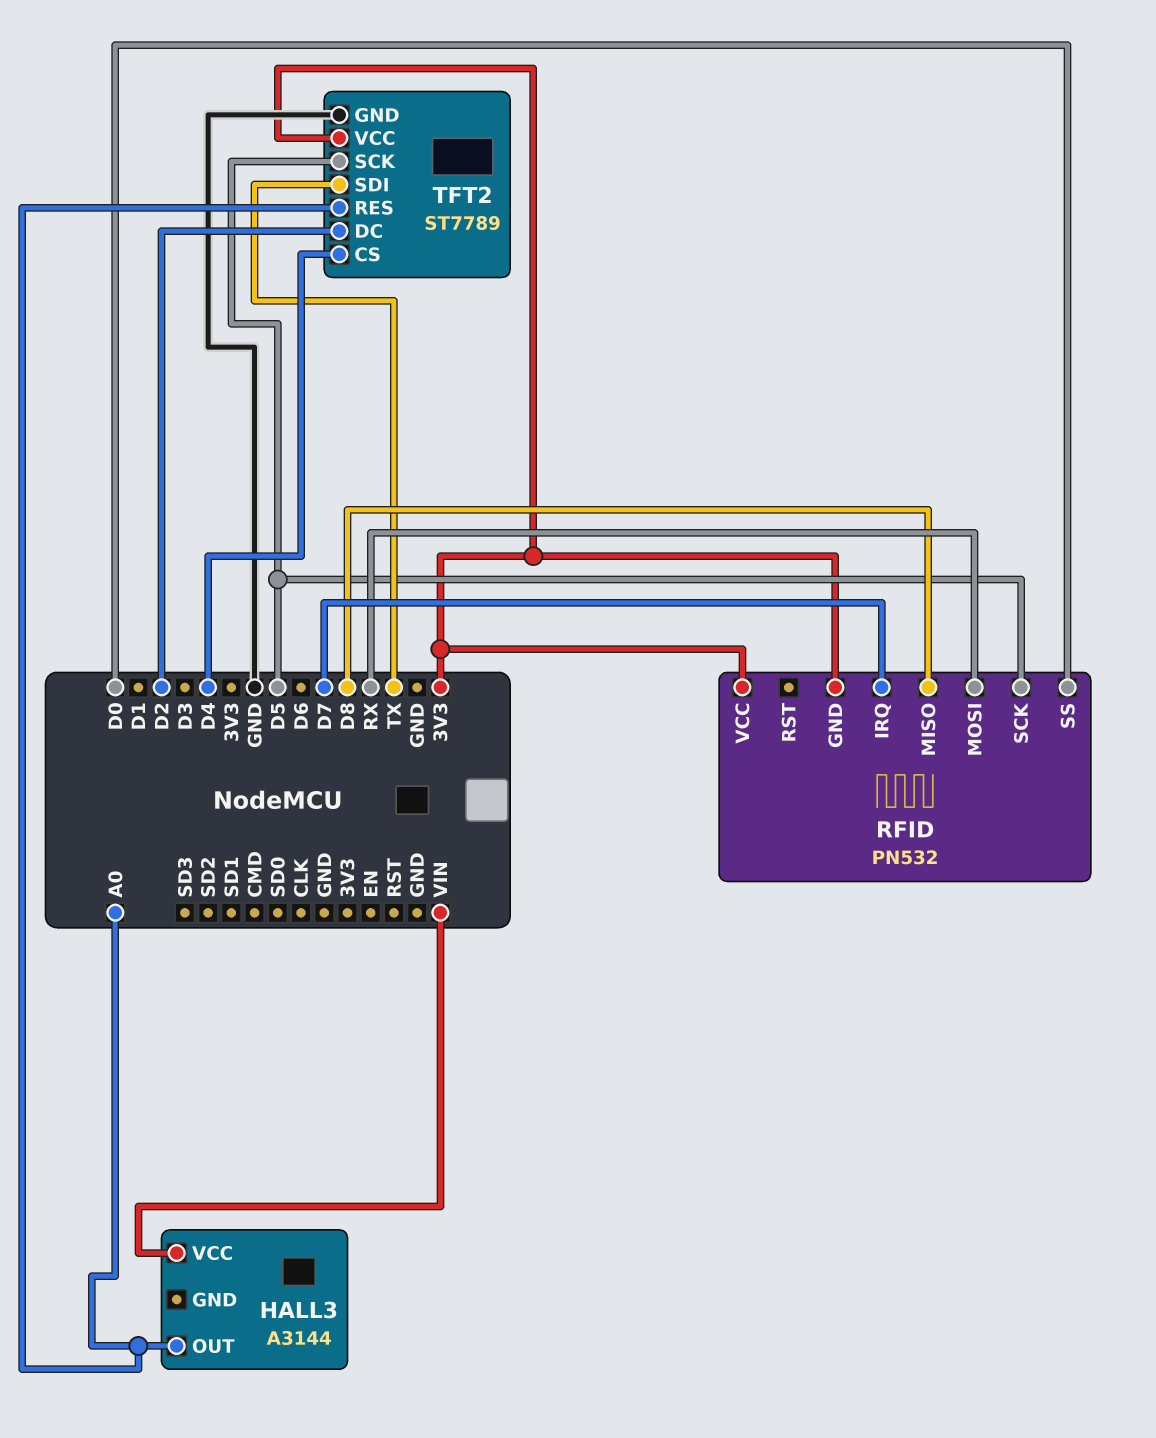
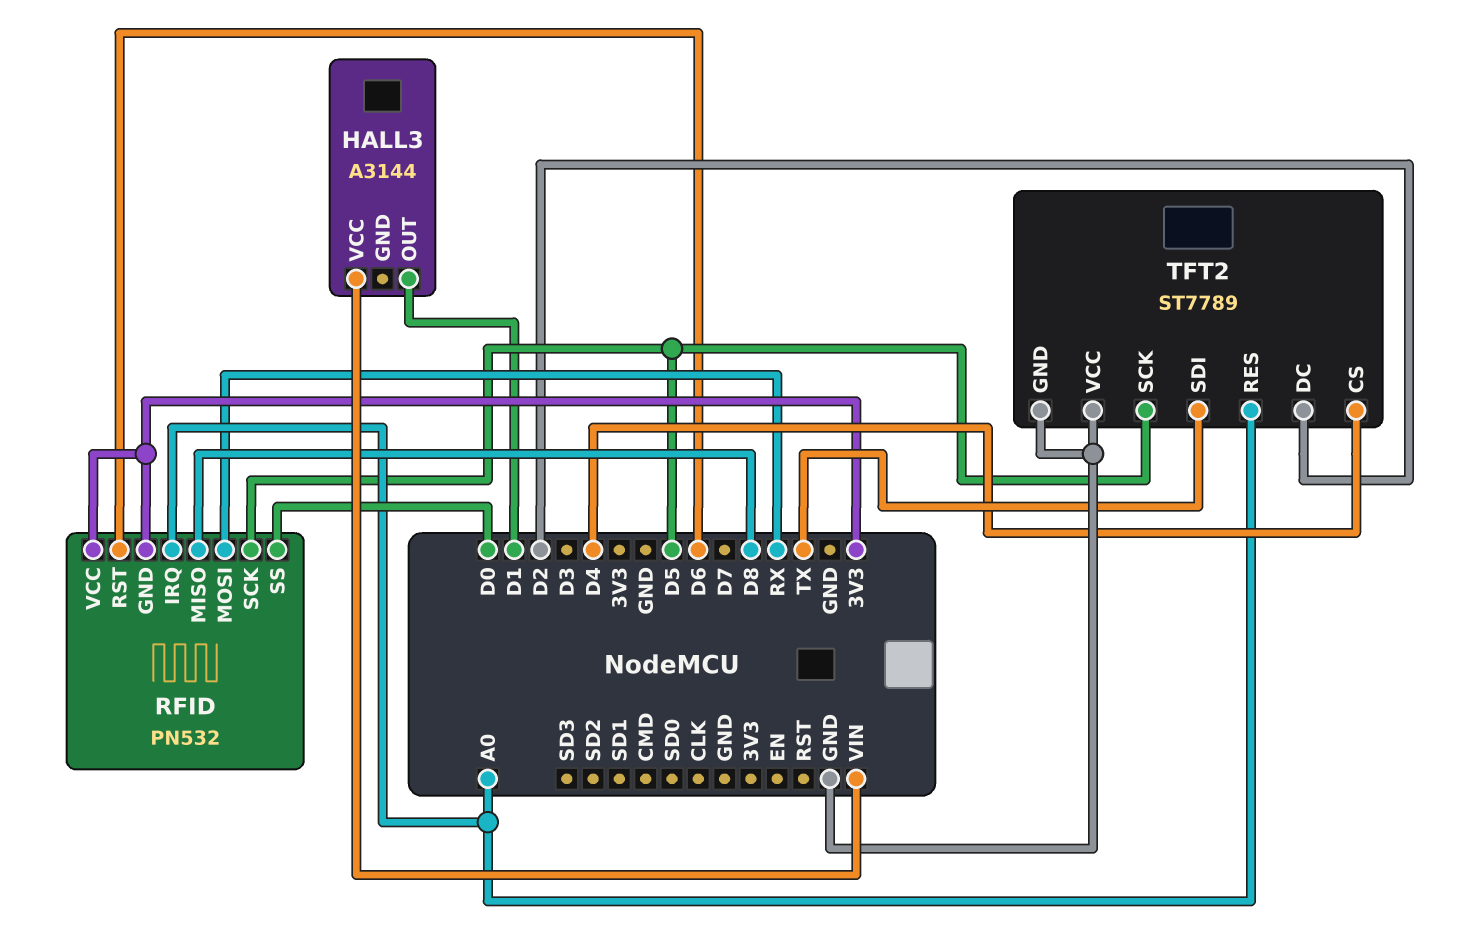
HALL3 pin OUT: A0 -> D1
RFID pin IRQ: D7 -> A0
RFID pin RST: none -> D6
TFT2 pin VCC: 3V3 -> GND

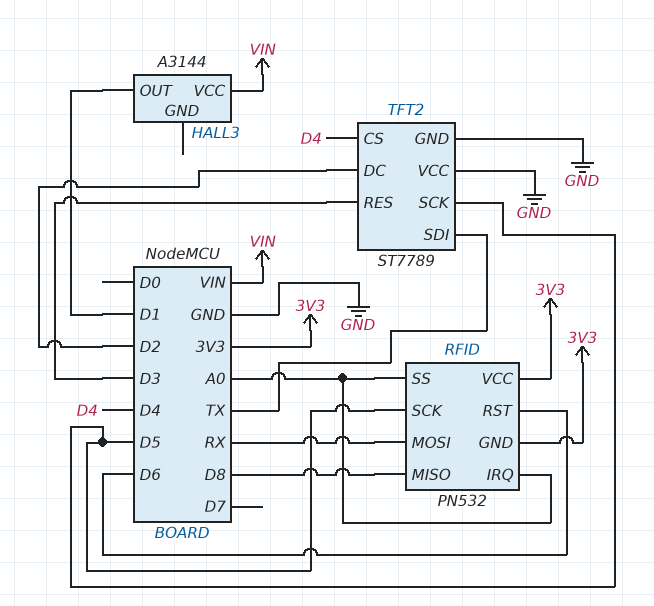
RFID pin SS: D0 -> A0
TFT2 pin RES: A0 -> D3

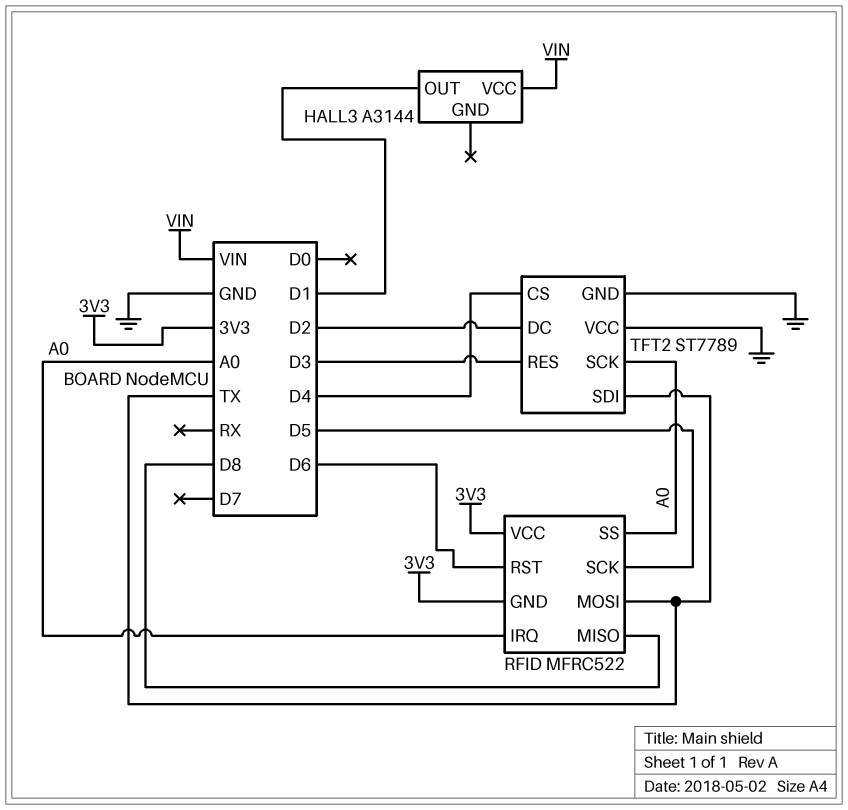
RFID: PN532 -> MFRC522
RFID pin MOSI: RX -> TX
TFT2 pin SCK: D5 -> A0

